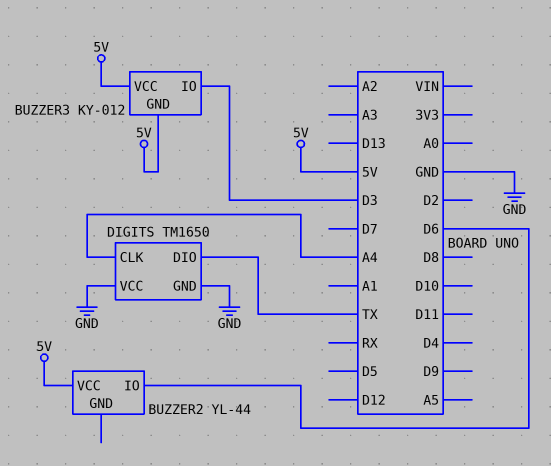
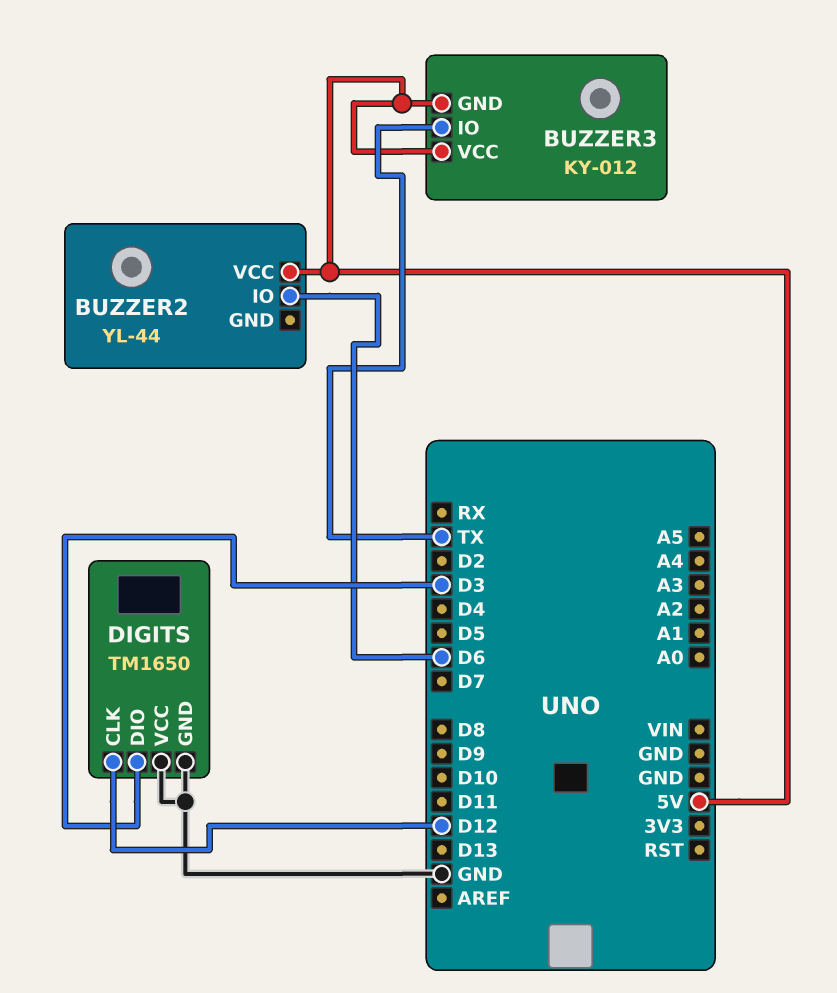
BUZZER3 pin IO: D3 -> TX
DIGITS pin CLK: A4 -> D12
DIGITS pin DIO: TX -> D3

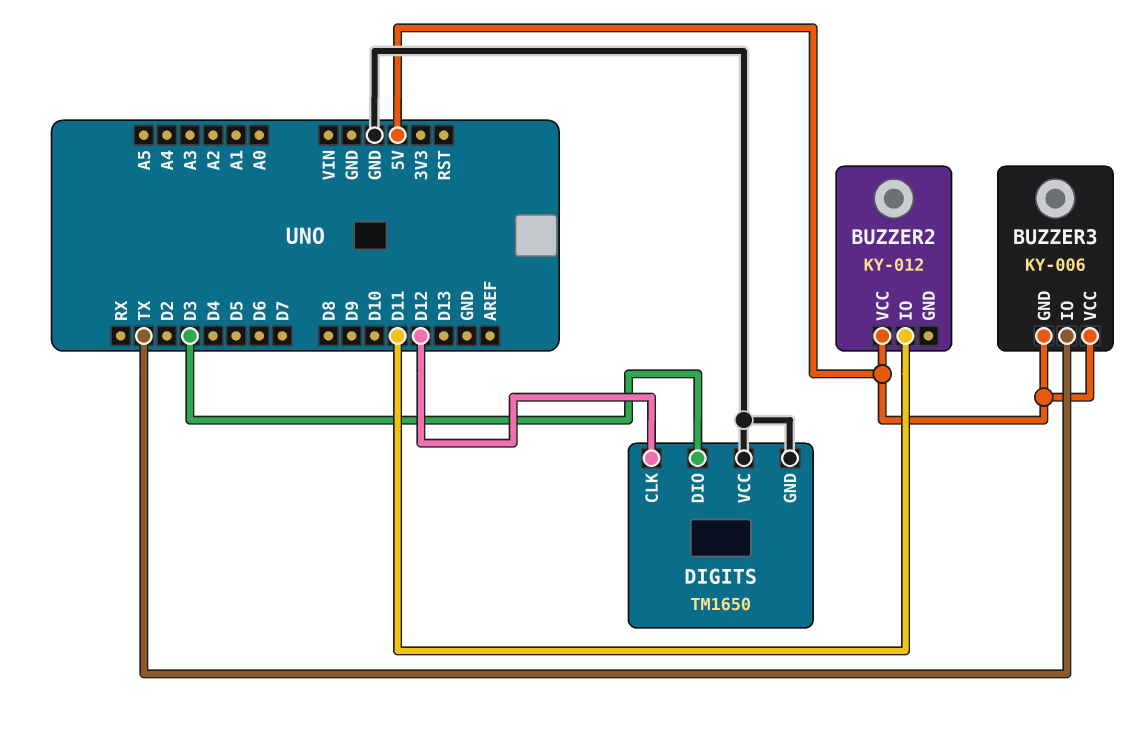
BUZZER2: YL-44 -> KY-012
BUZZER2 pin IO: D6 -> D11
BUZZER3: KY-012 -> KY-006

